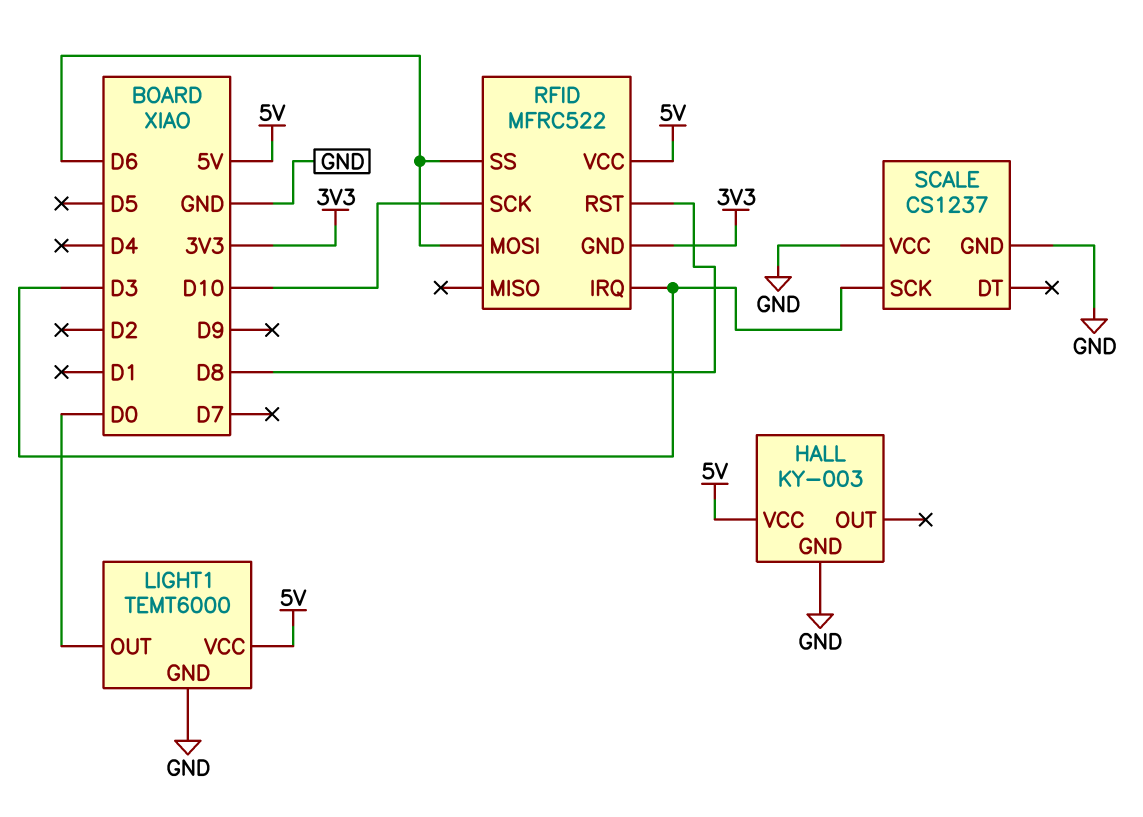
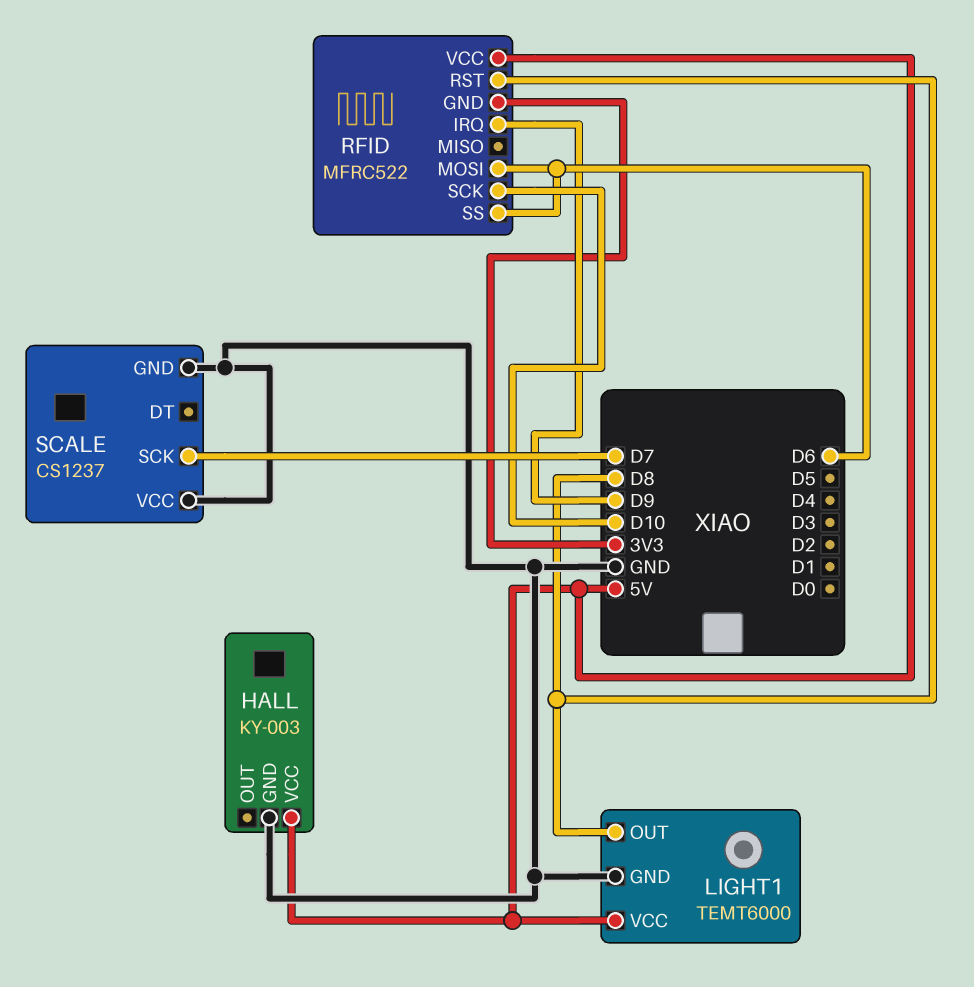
LIGHT1 pin OUT: D0 -> D8
RFID pin IRQ: D3 -> D9
SCALE pin SCK: D3 -> D7

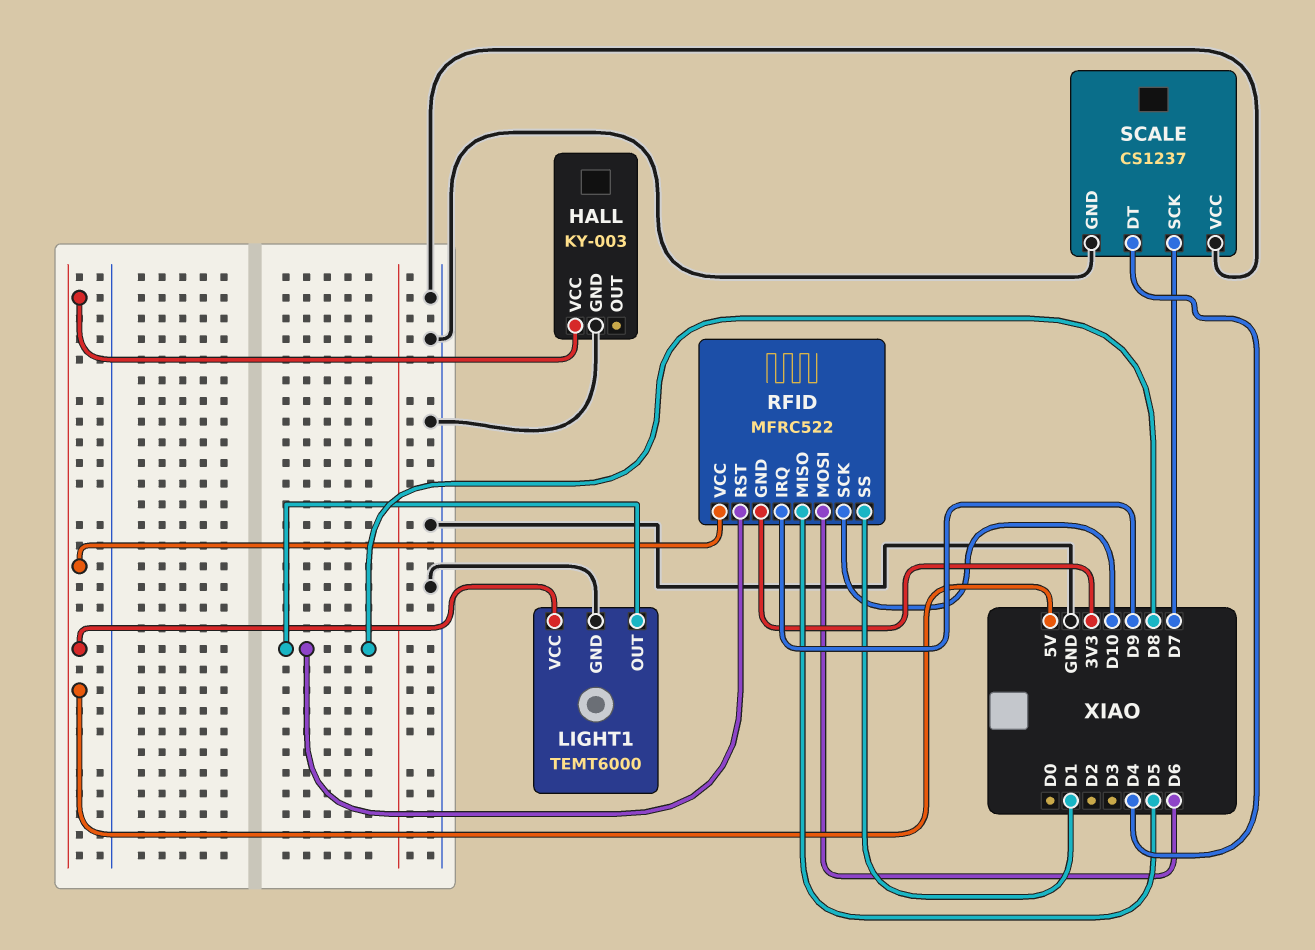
RFID pin MISO: none -> D5
RFID pin SS: D6 -> D1
SCALE pin DT: none -> D4

